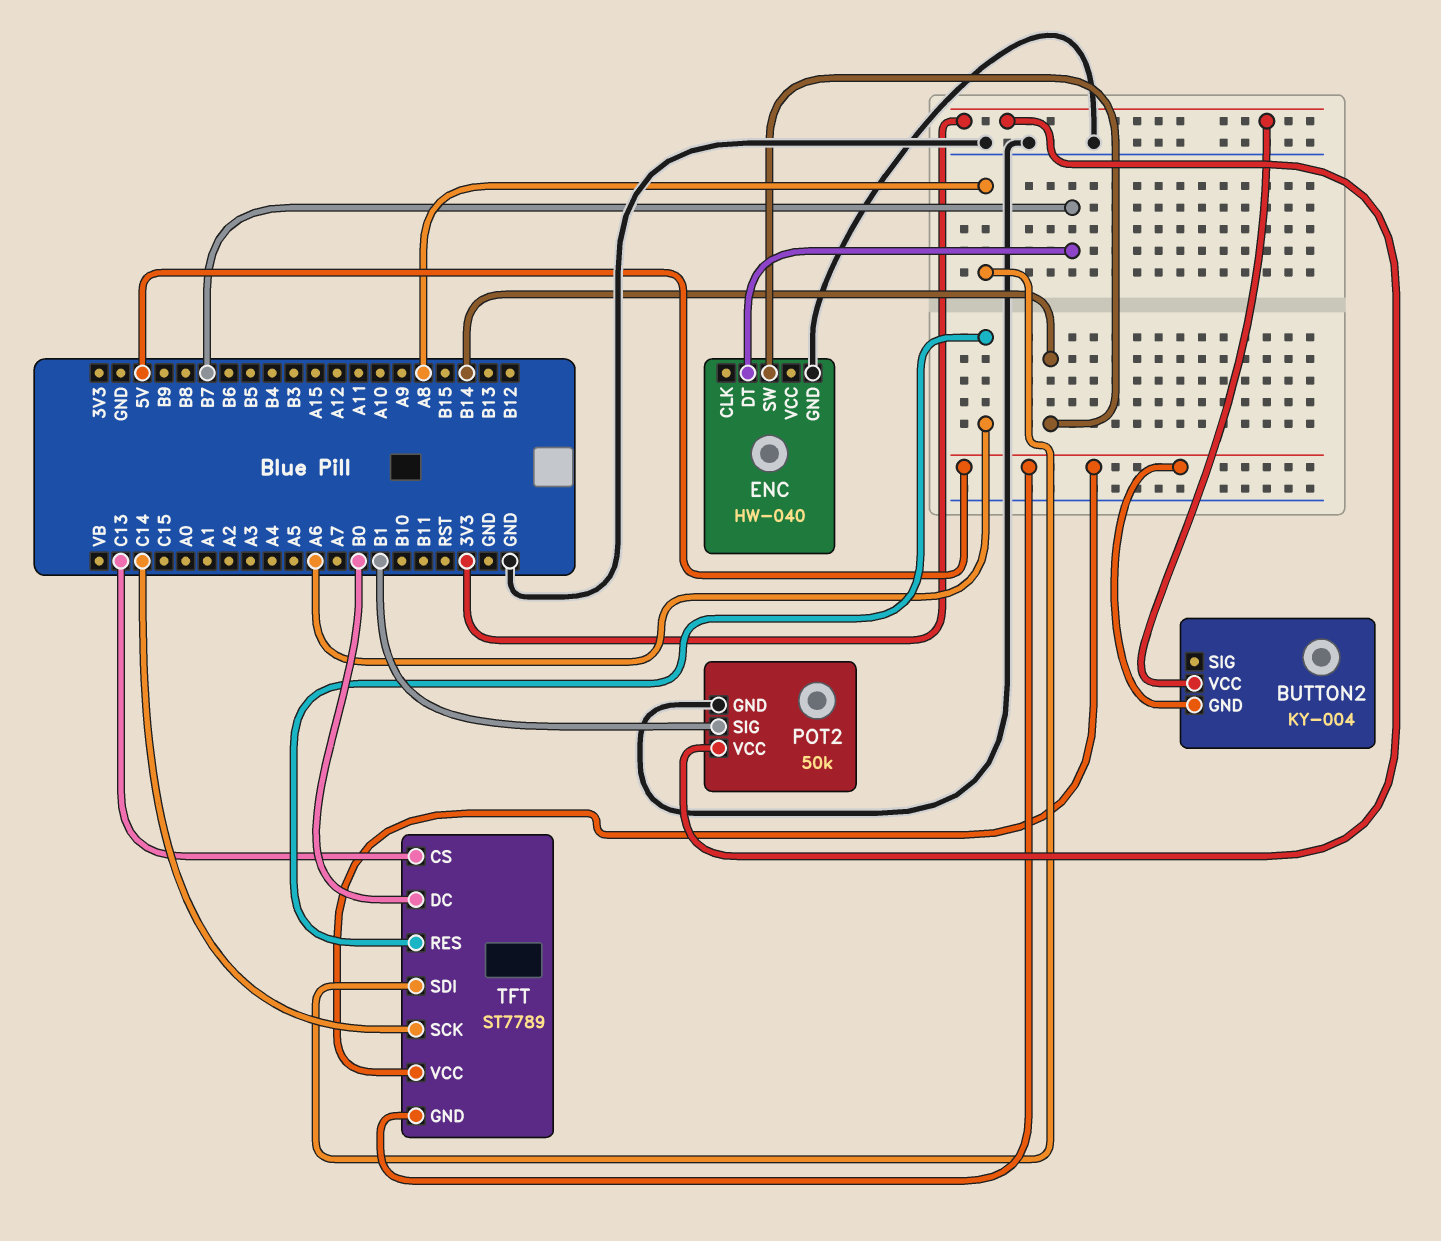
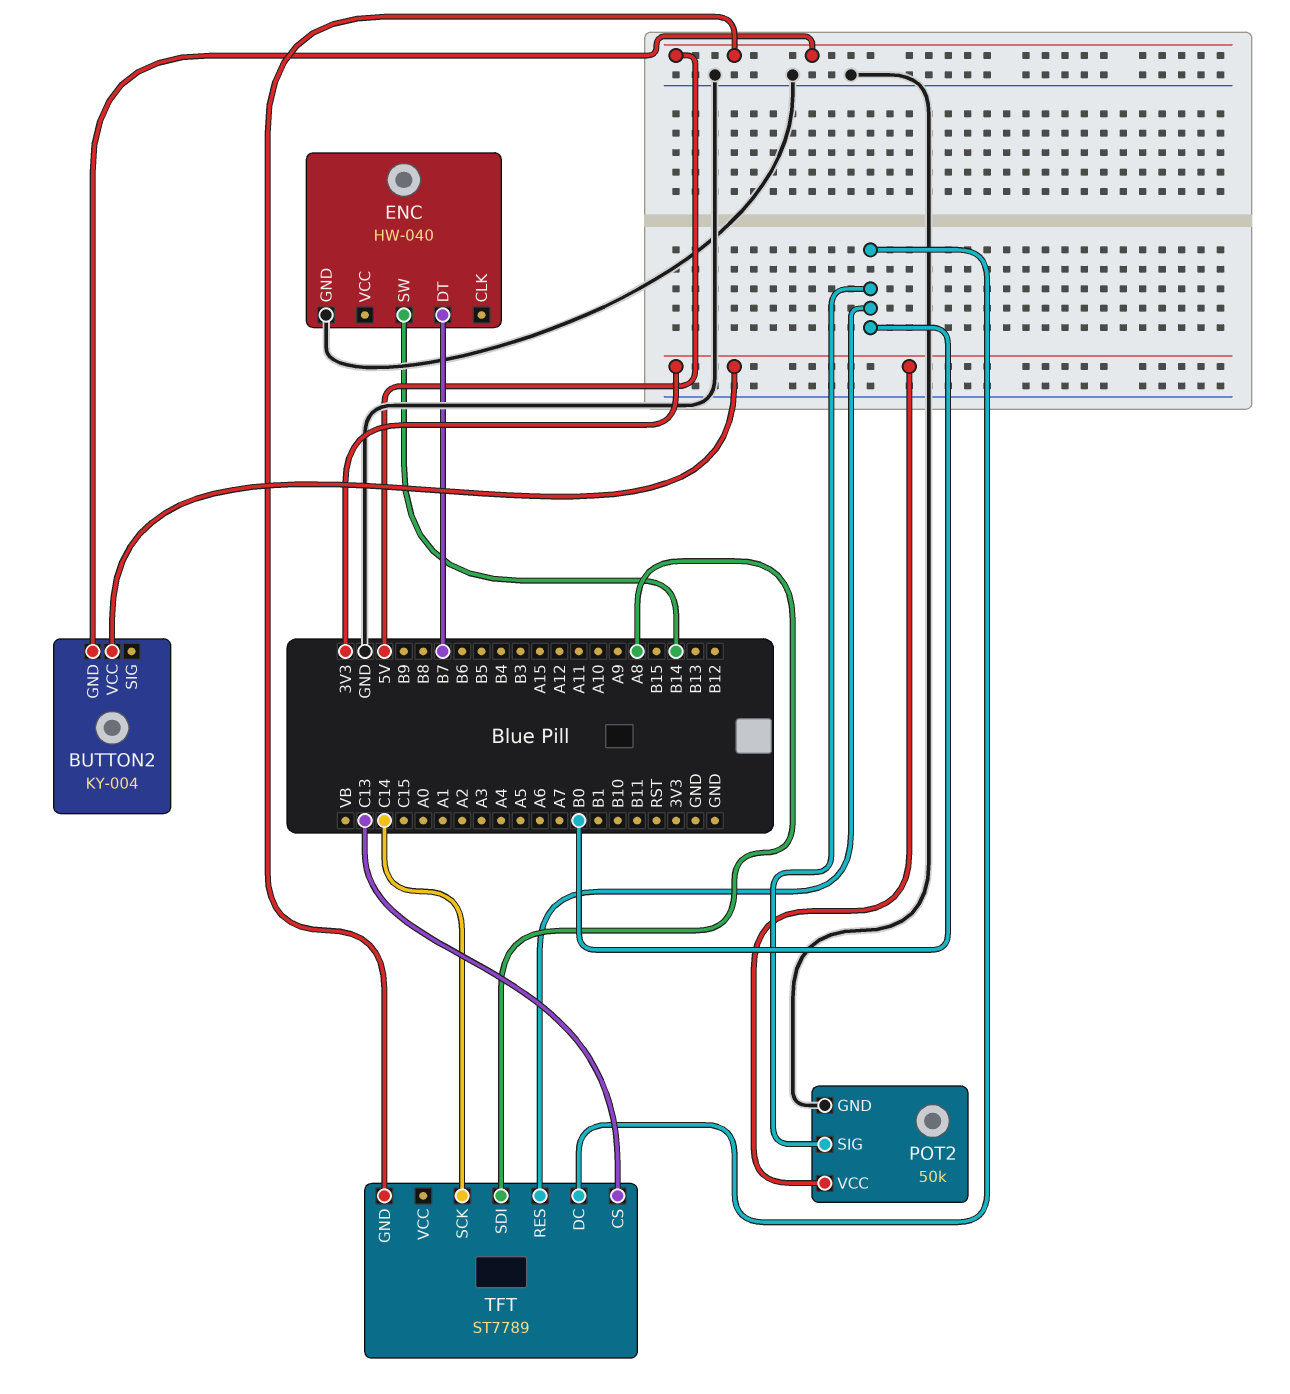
POT2 pin SIG: B1 -> B0
TFT pin RES: A6 -> B0
TFT pin VCC: 5V -> none

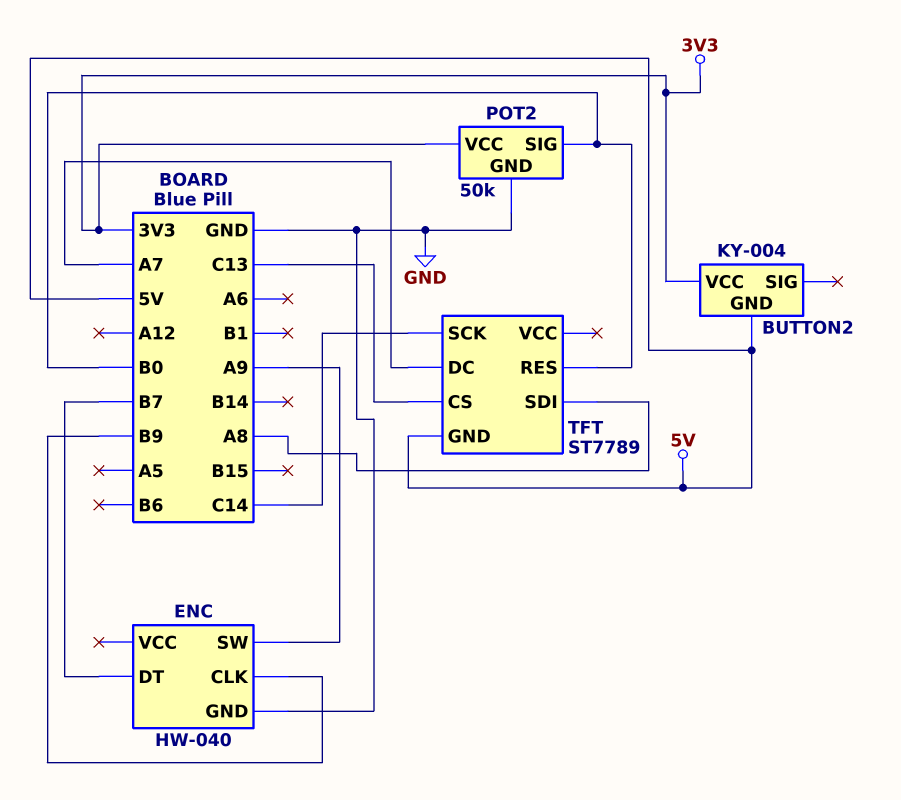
ENC pin CLK: none -> B9
ENC pin SW: B14 -> A9
TFT pin DC: B0 -> A7

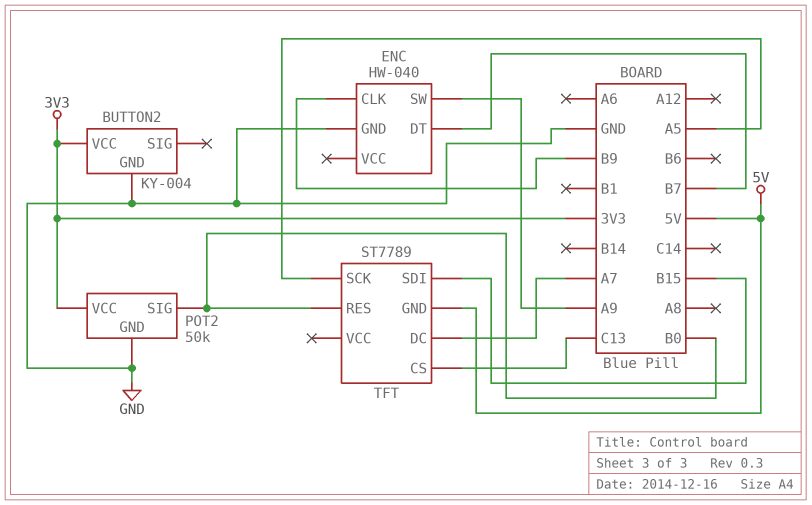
BUTTON2 pin GND: 5V -> GND
TFT pin SCK: C14 -> A5
TFT pin SDI: A8 -> B15

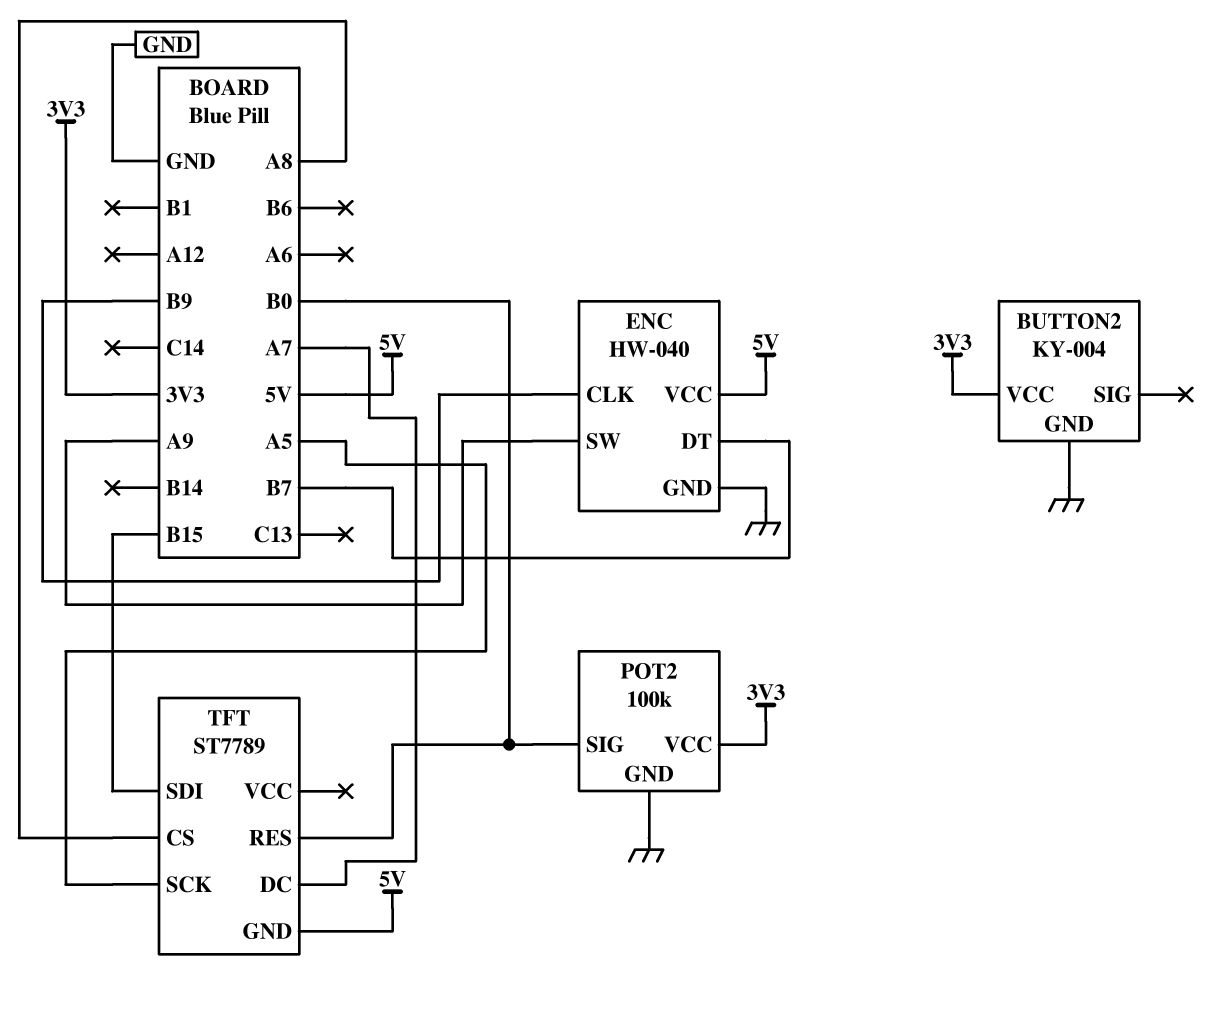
ENC pin VCC: none -> 5V
POT2: 50k -> 100k
TFT pin CS: C13 -> A8

